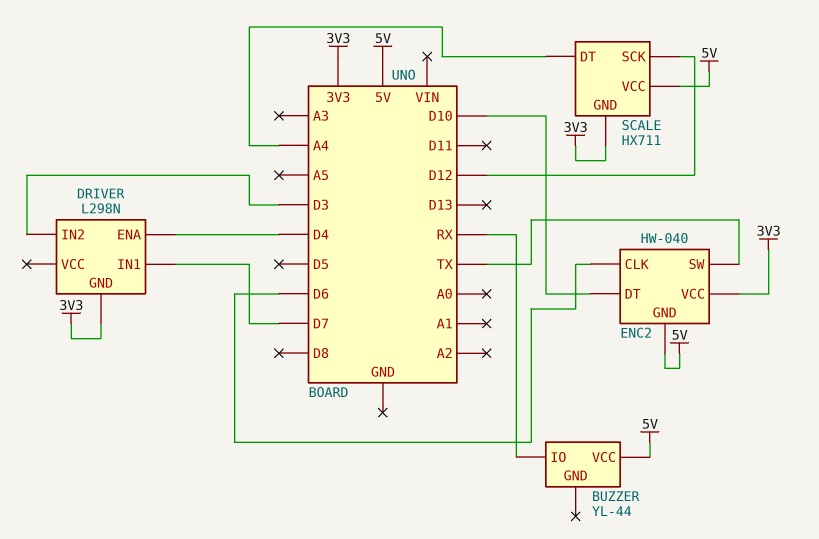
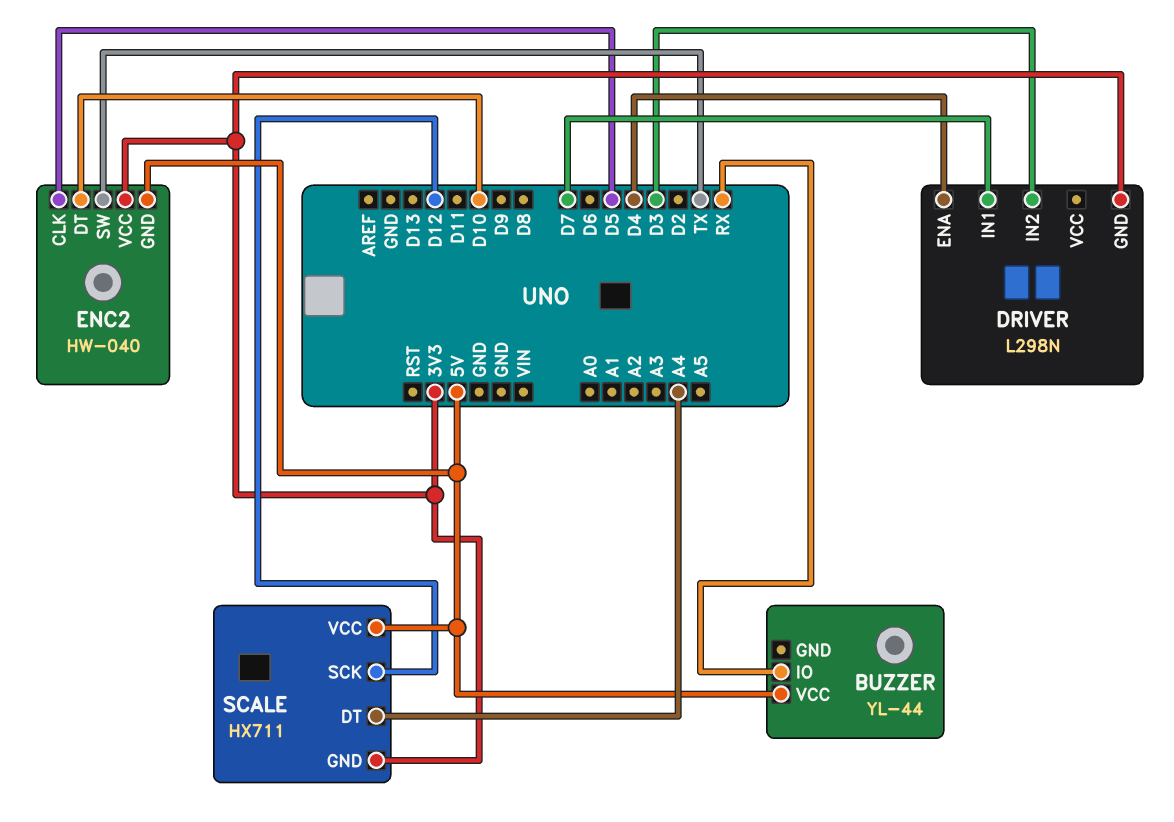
ENC2 pin CLK: D6 -> D5

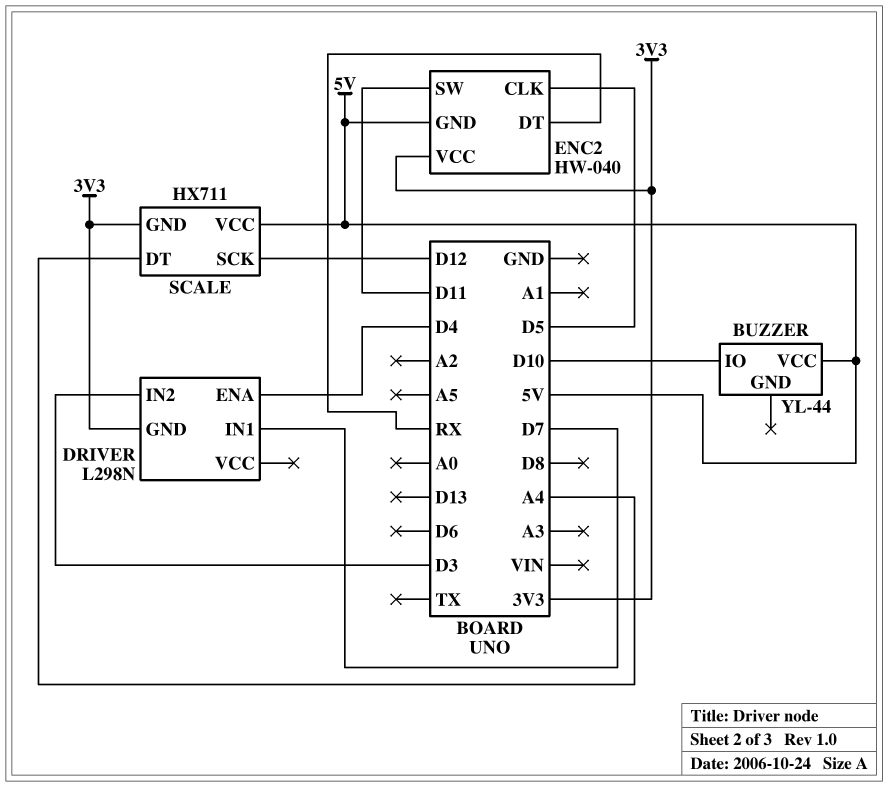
BUZZER pin IO: RX -> D10
ENC2 pin DT: D10 -> RX
ENC2 pin SW: TX -> D11

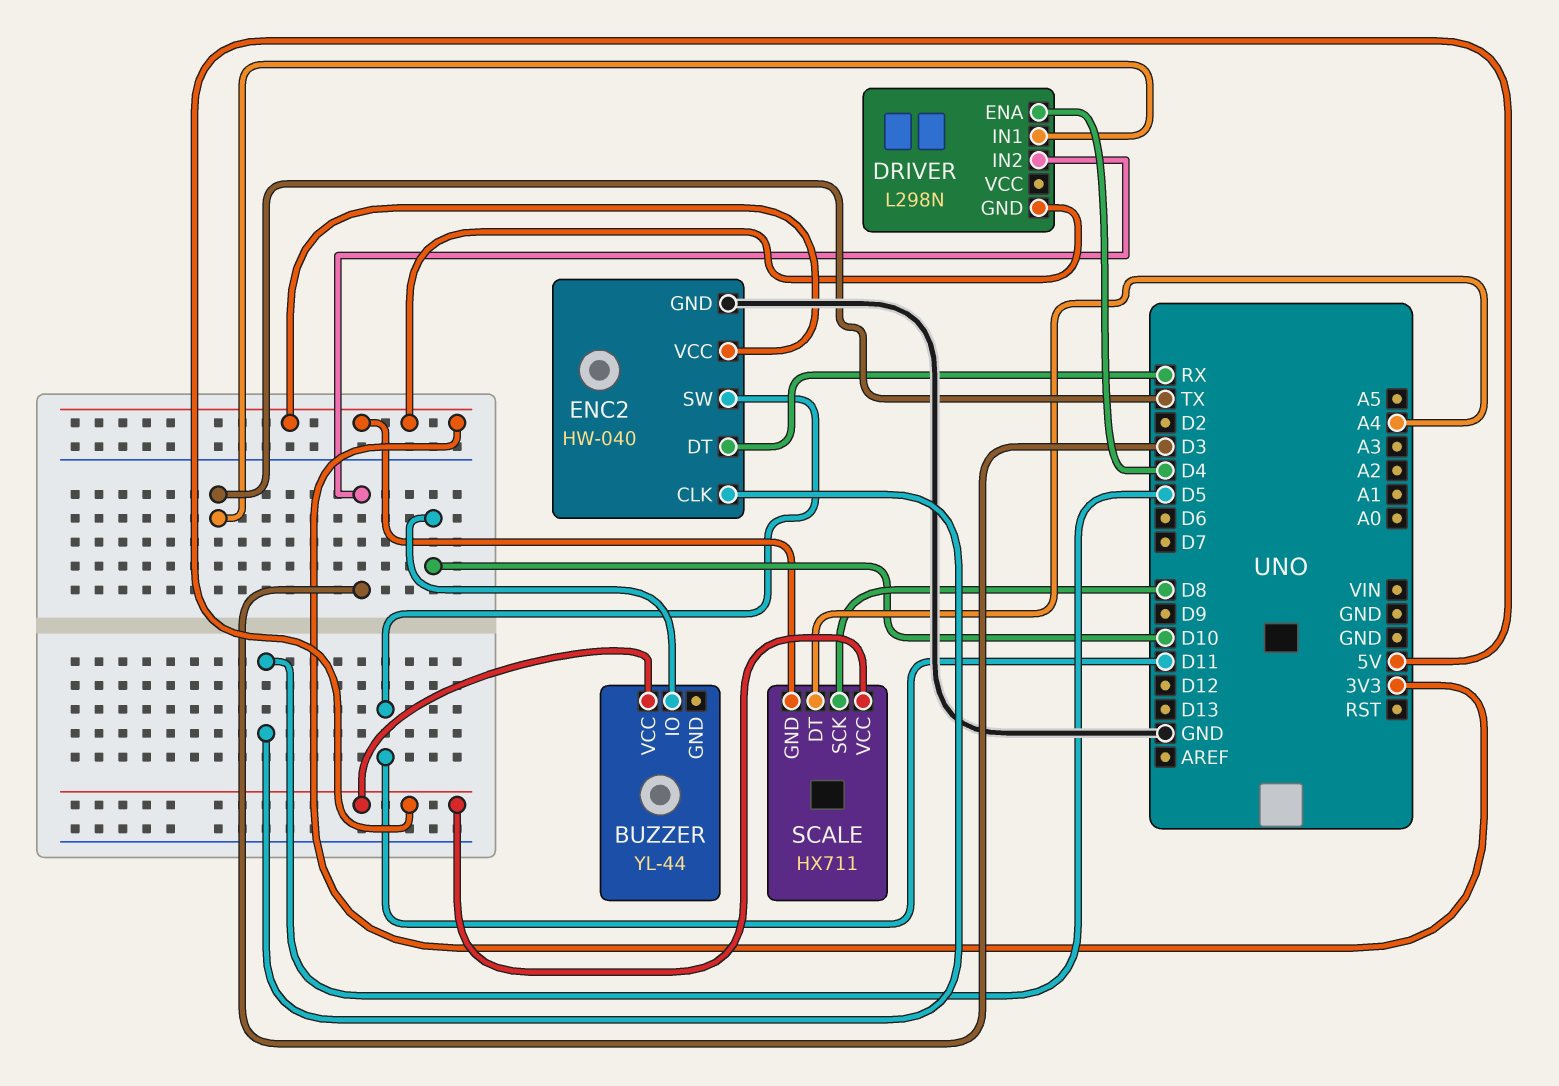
DRIVER pin IN1: D7 -> TX
ENC2 pin GND: 5V -> GND
SCALE pin SCK: D12 -> D8

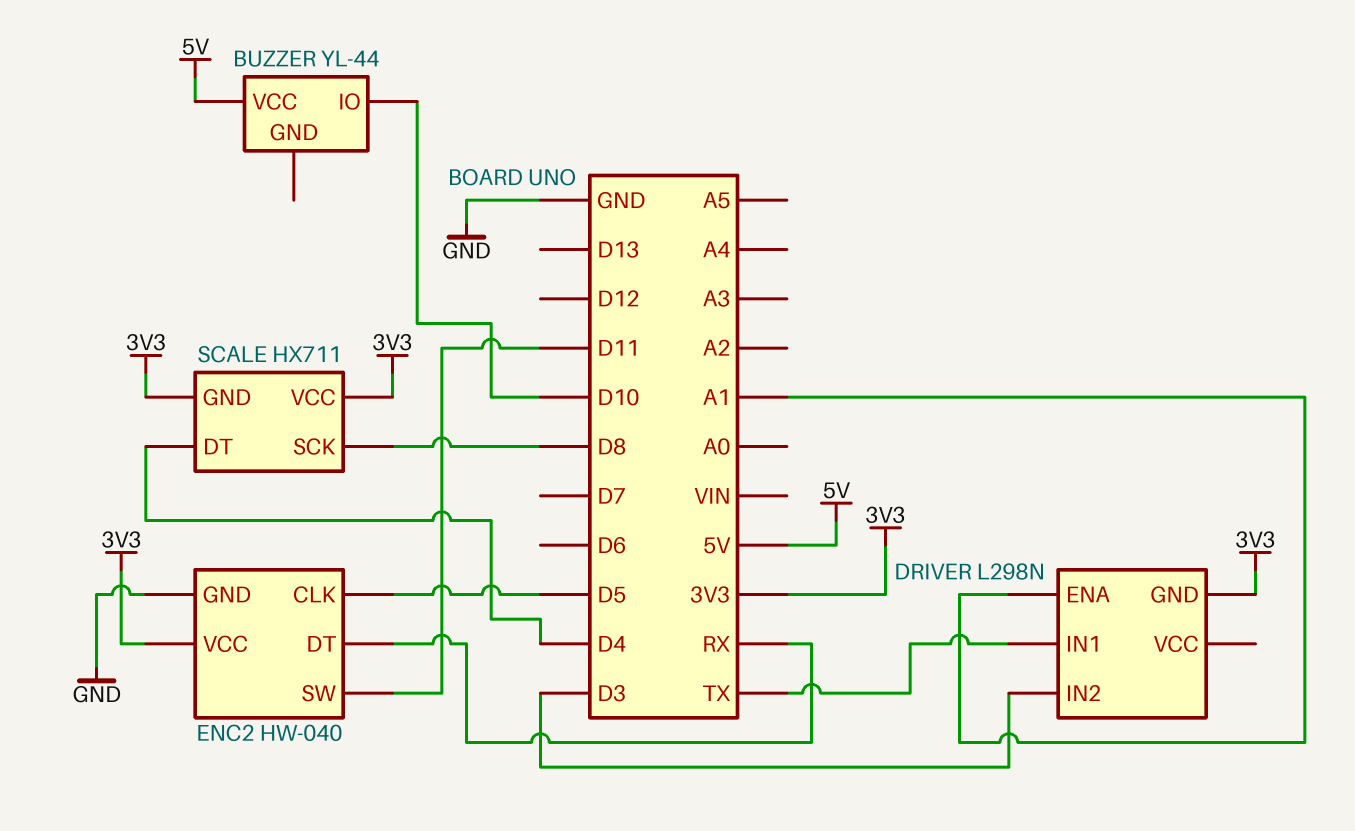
DRIVER pin ENA: D4 -> A1
SCALE pin DT: A4 -> D4
SCALE pin VCC: 5V -> 3V3

